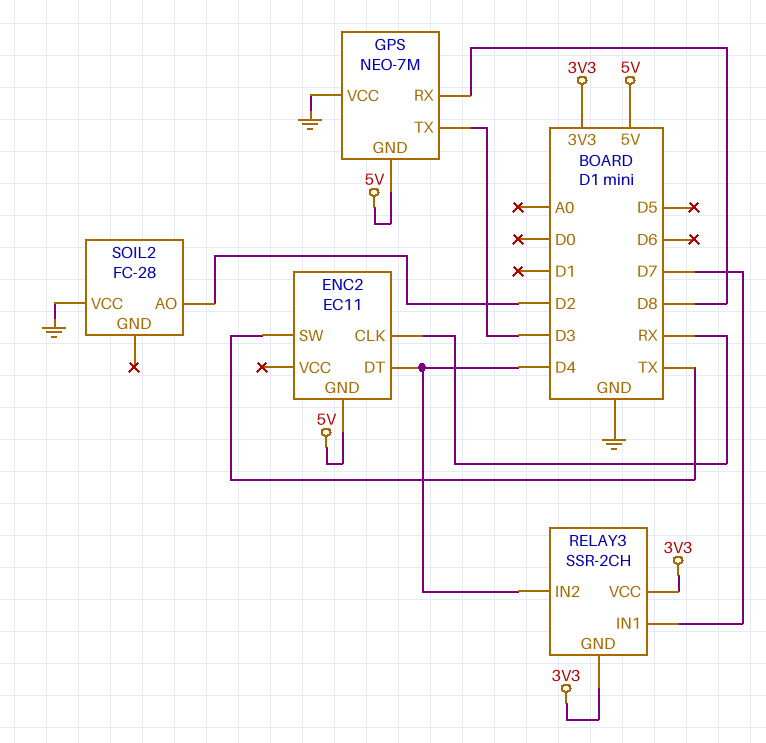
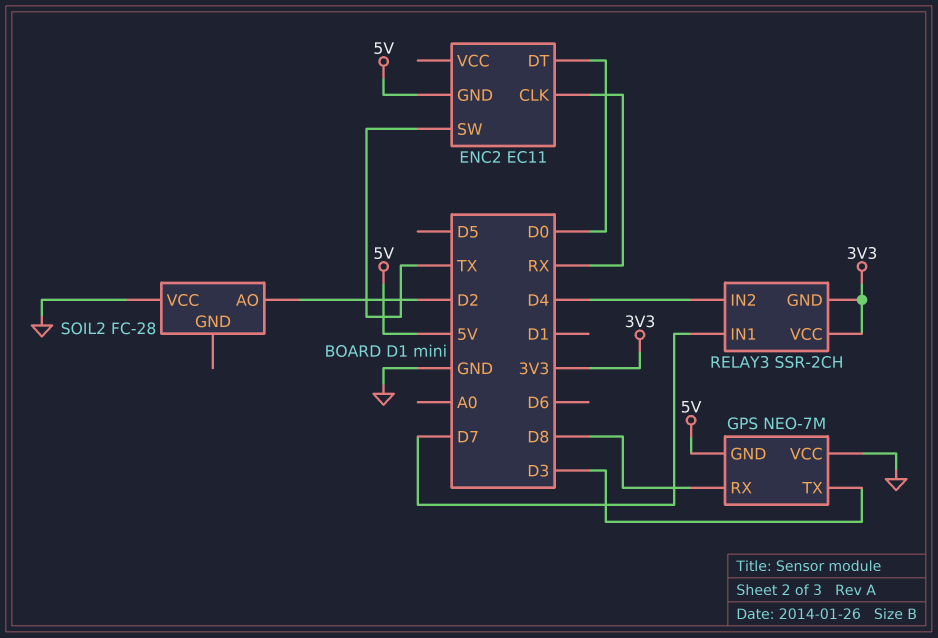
ENC2 pin DT: D4 -> D0

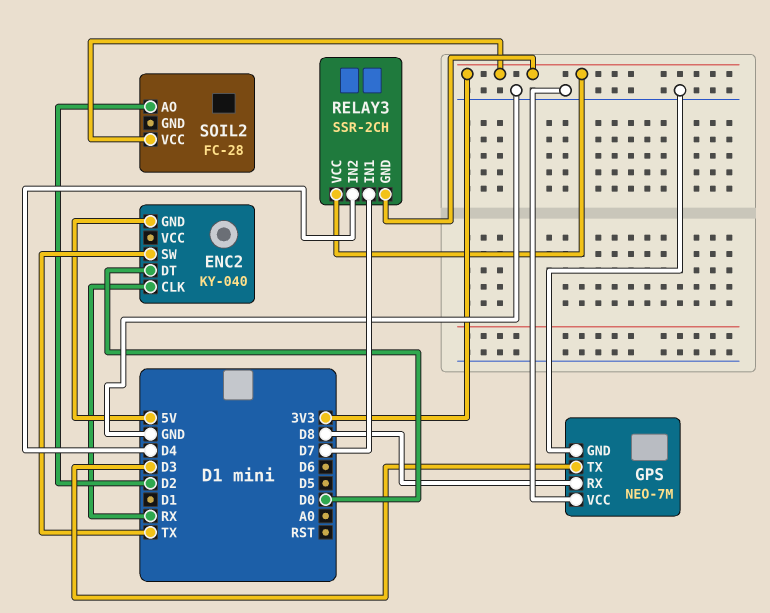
ENC2: EC11 -> KY-040
GPS pin GND: 5V -> GND
SOIL2 pin VCC: GND -> 3V3

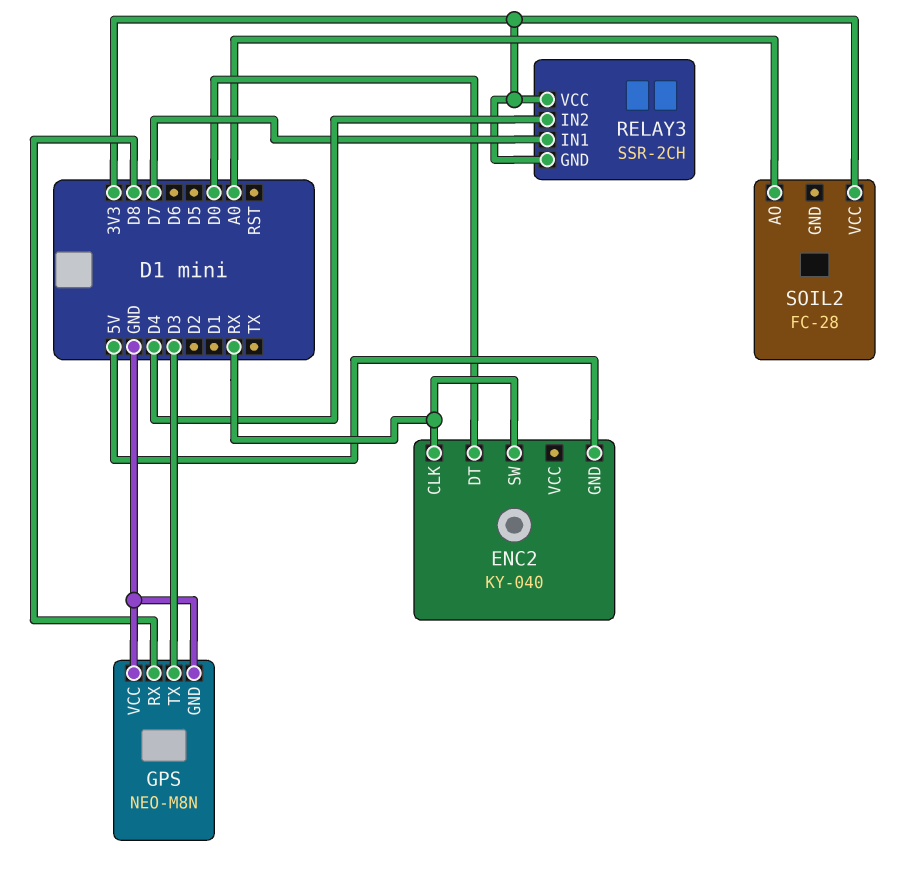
ENC2 pin SW: TX -> RX
GPS: NEO-7M -> NEO-M8N
SOIL2 pin AO: D2 -> A0

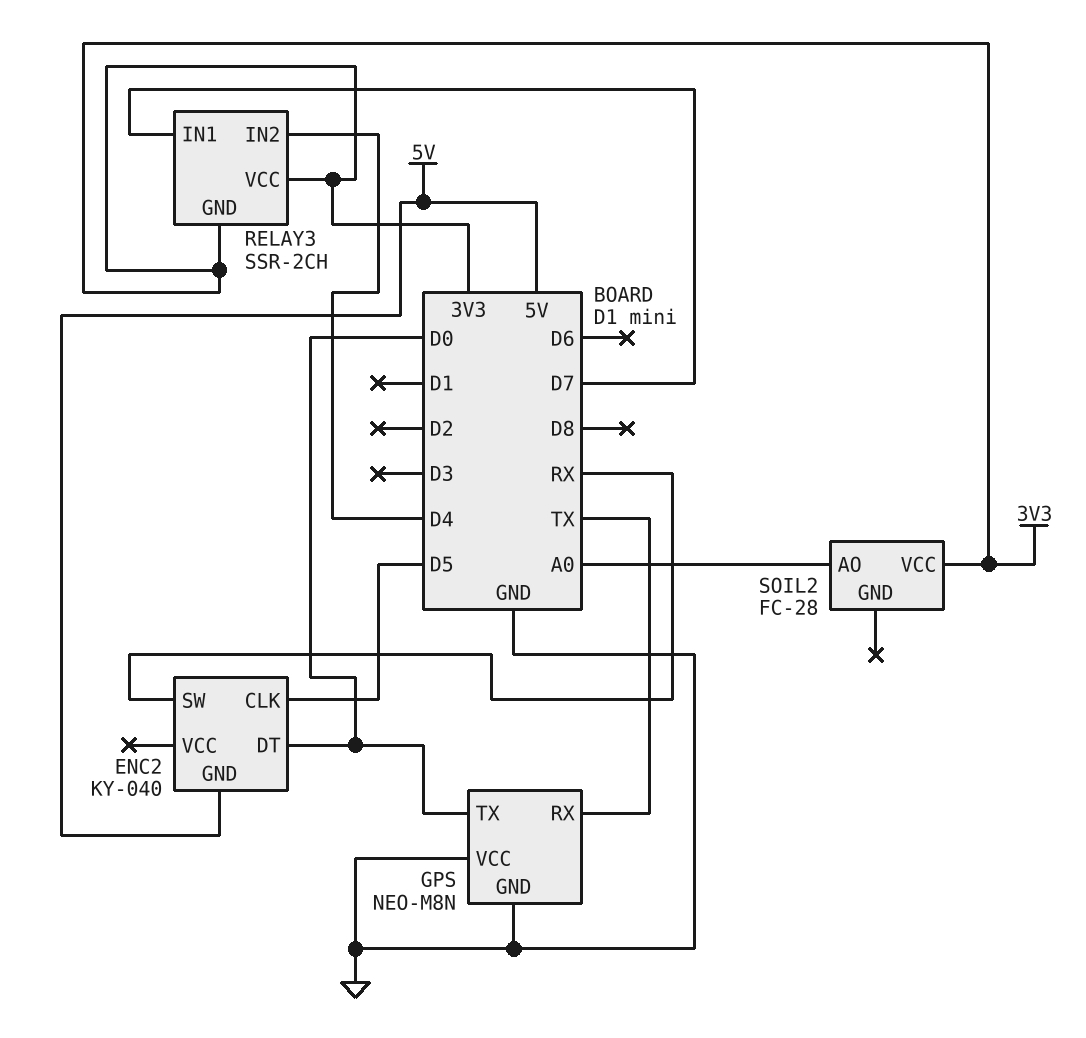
ENC2 pin CLK: RX -> D5
GPS pin RX: D8 -> TX
GPS pin TX: D3 -> D0

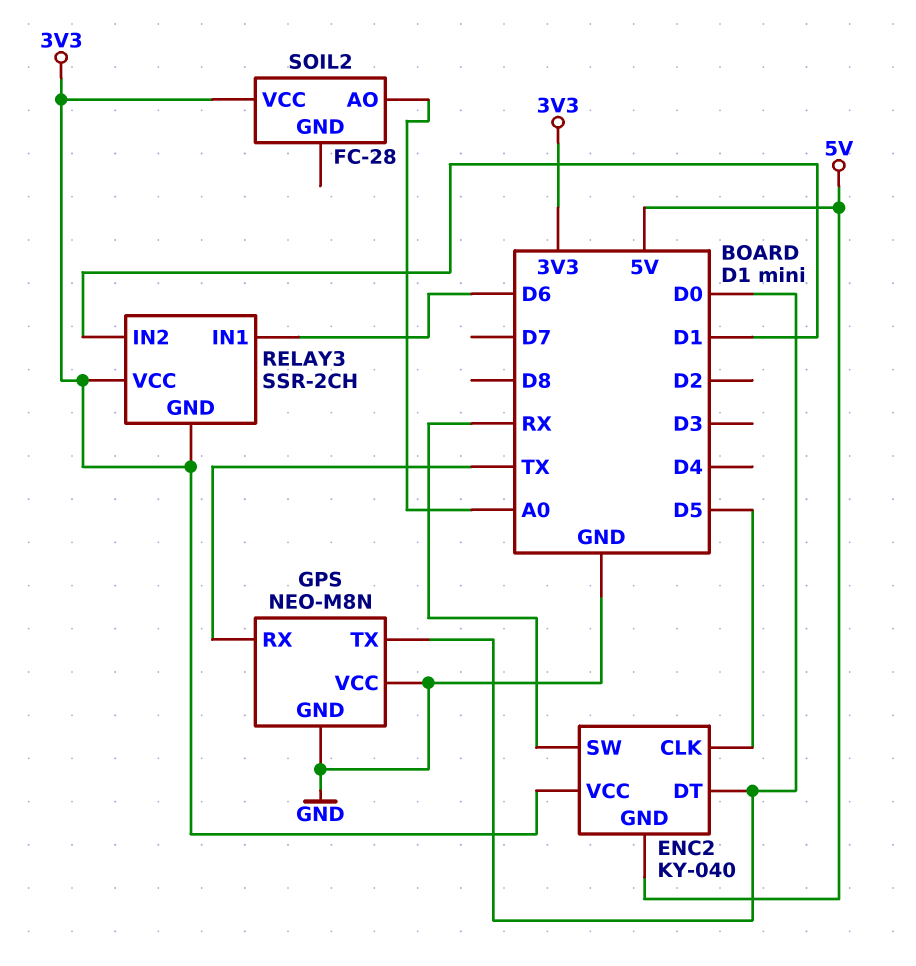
ENC2 pin VCC: none -> 3V3
RELAY3 pin IN1: D7 -> D6
RELAY3 pin IN2: D4 -> D1

